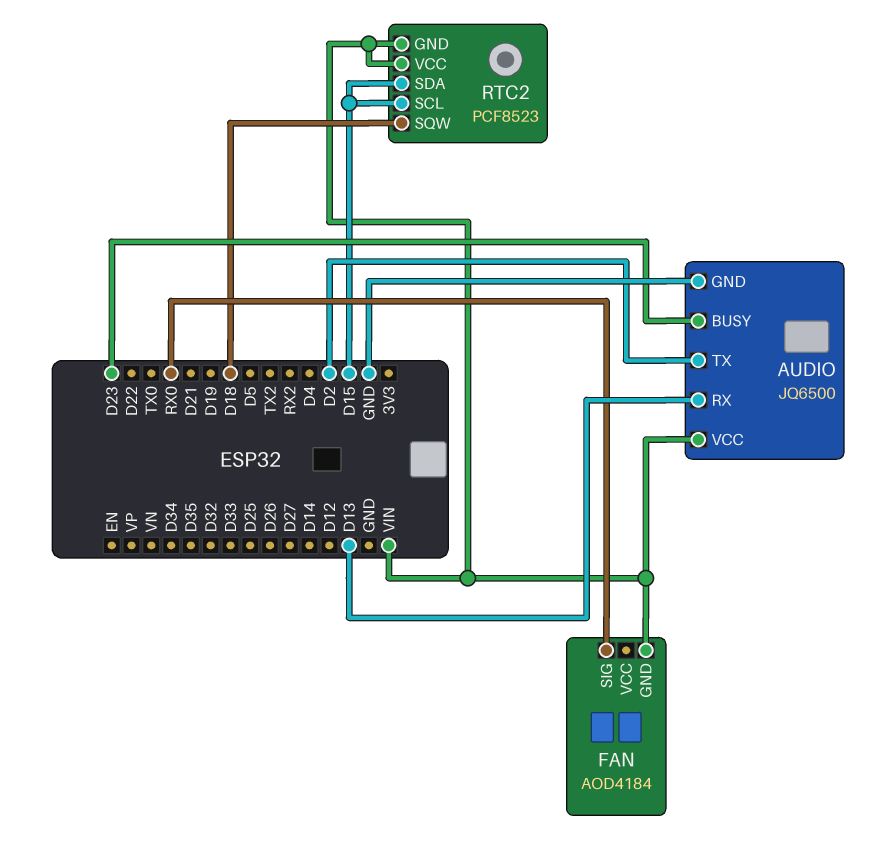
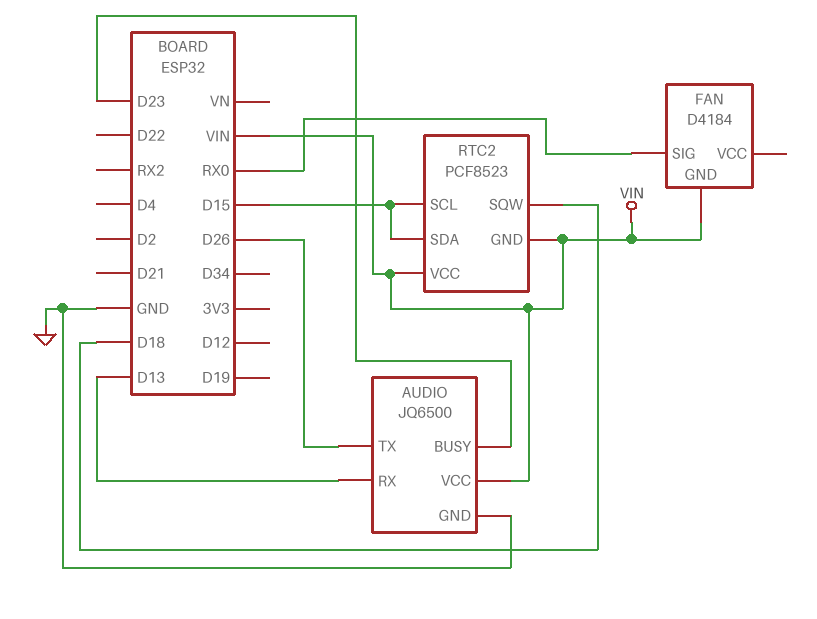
AUDIO pin TX: D2 -> D26
FAN: AOD4184 -> D4184

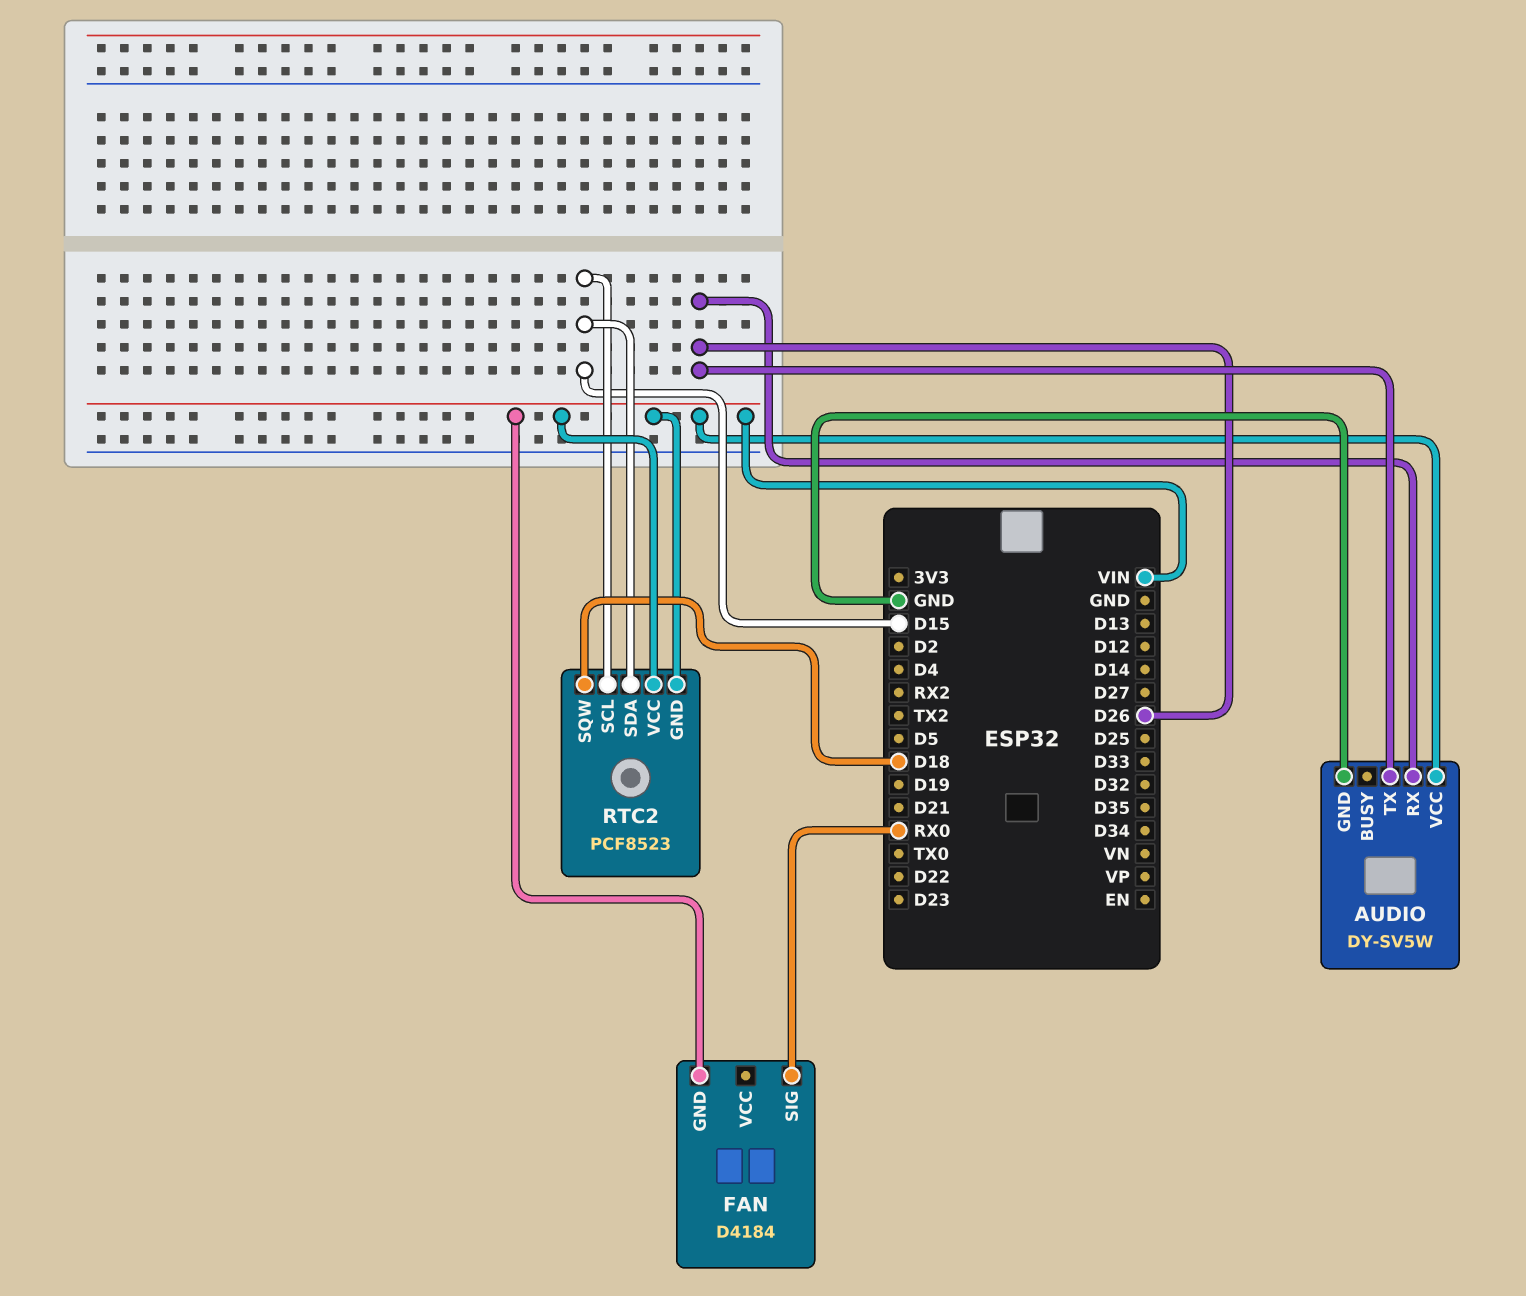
AUDIO: JQ6500 -> DY-SV5W
AUDIO pin BUSY: D23 -> none
AUDIO pin RX: D13 -> D26

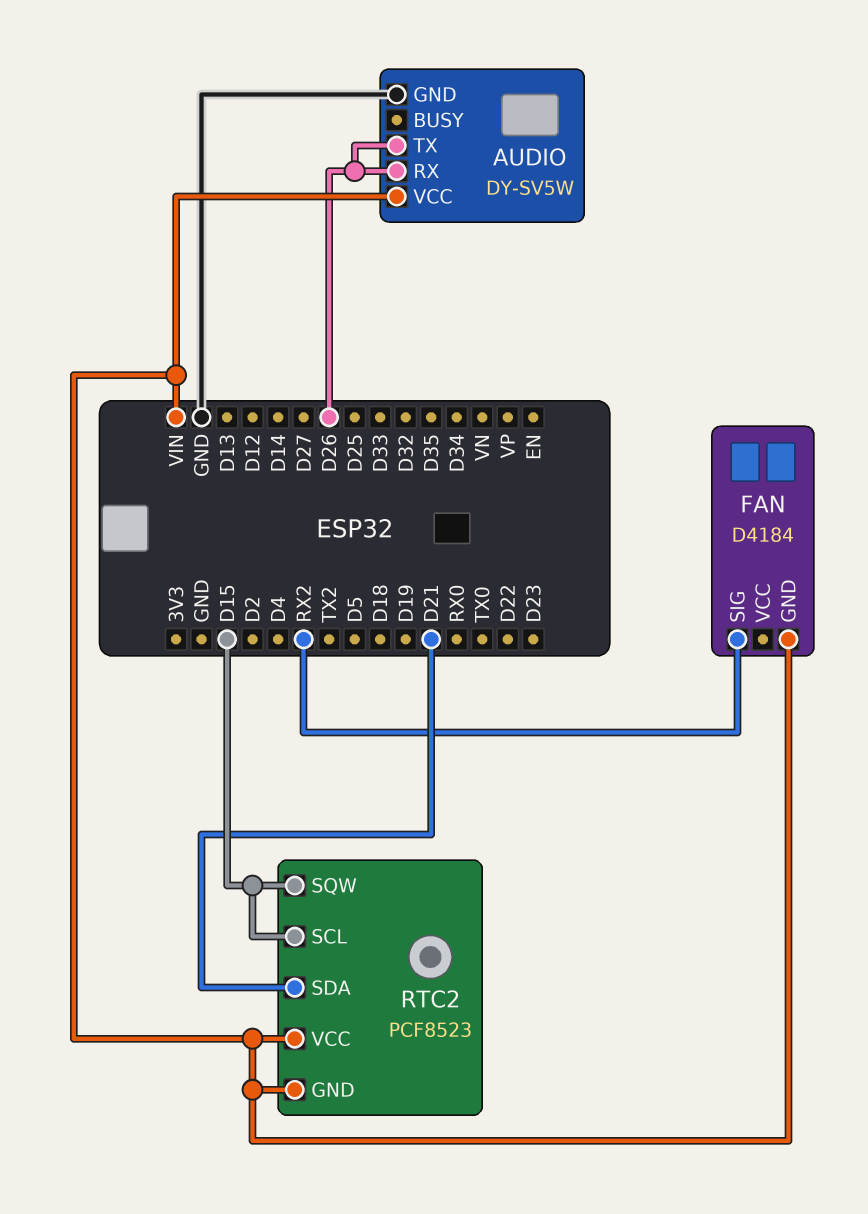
FAN pin SIG: RX0 -> RX2
RTC2 pin SDA: D15 -> D21
RTC2 pin SQW: D18 -> D15

